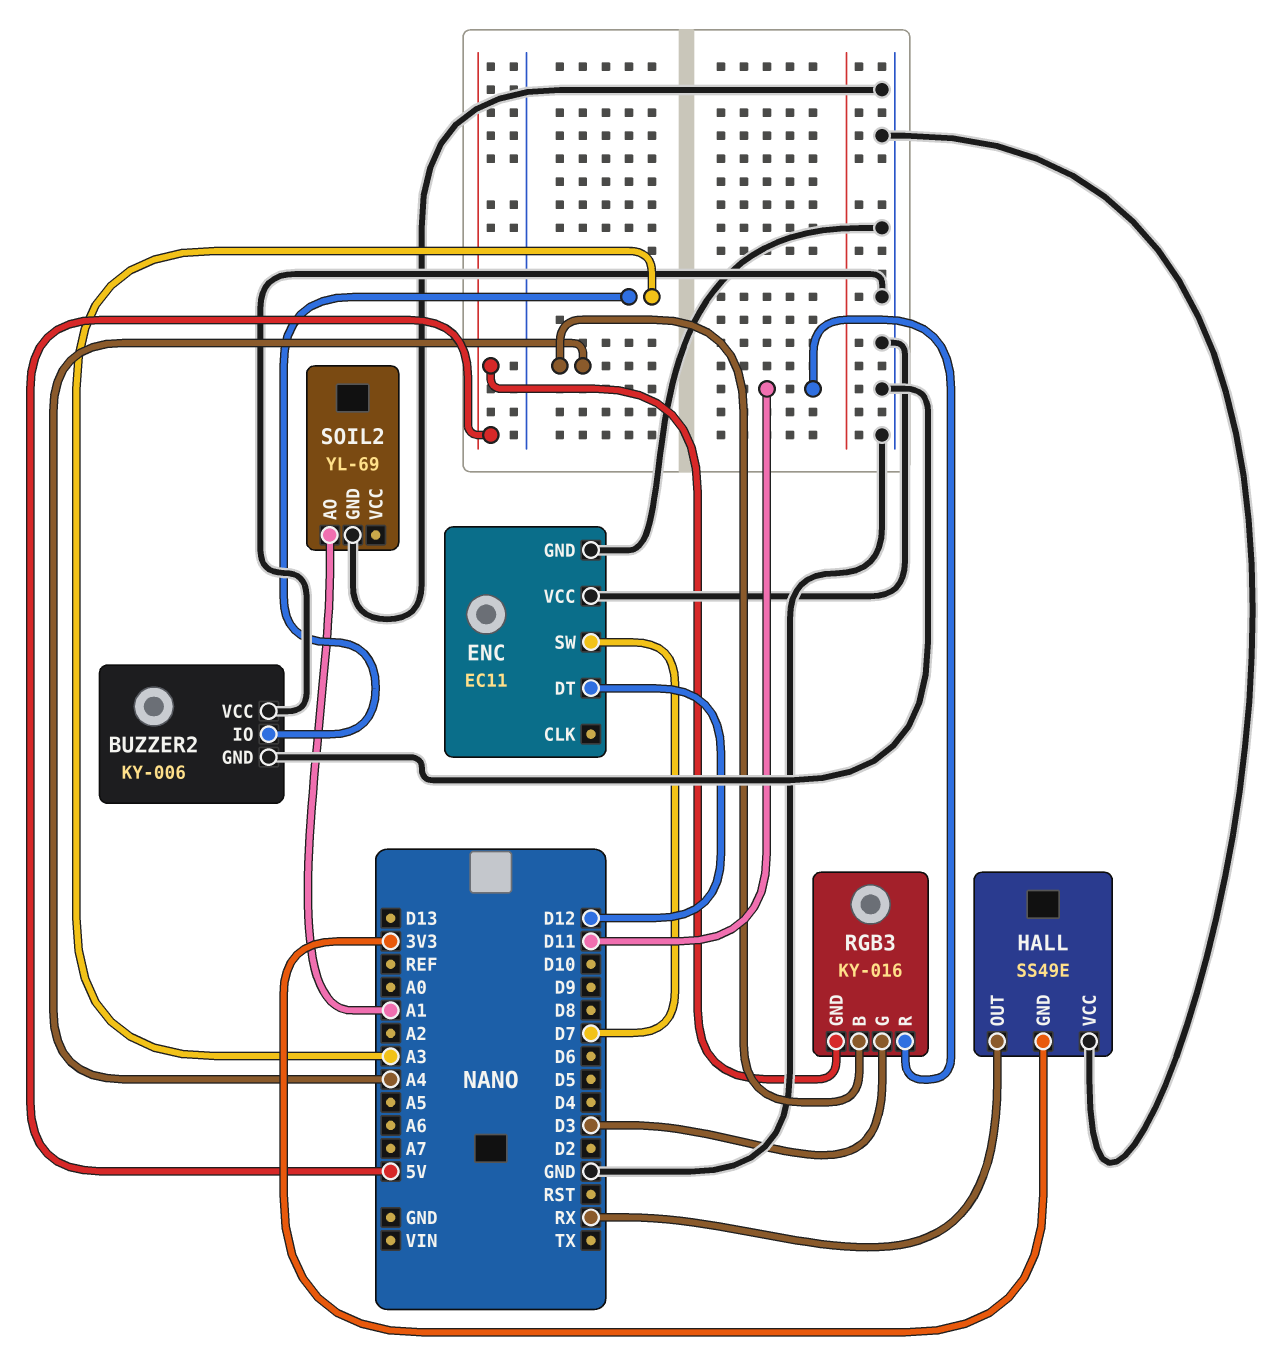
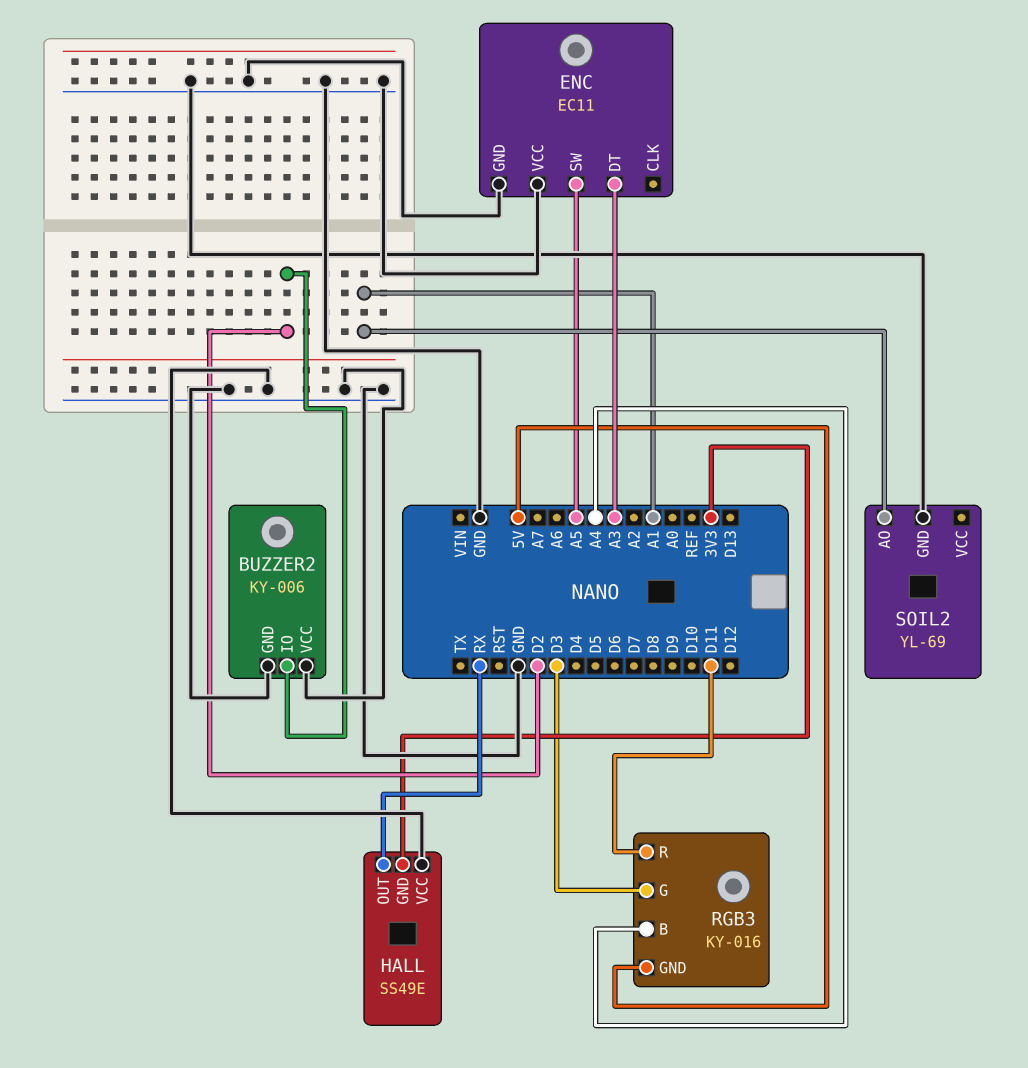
BUZZER2 pin IO: A3 -> D2
ENC pin DT: D12 -> A3
ENC pin SW: D7 -> A5

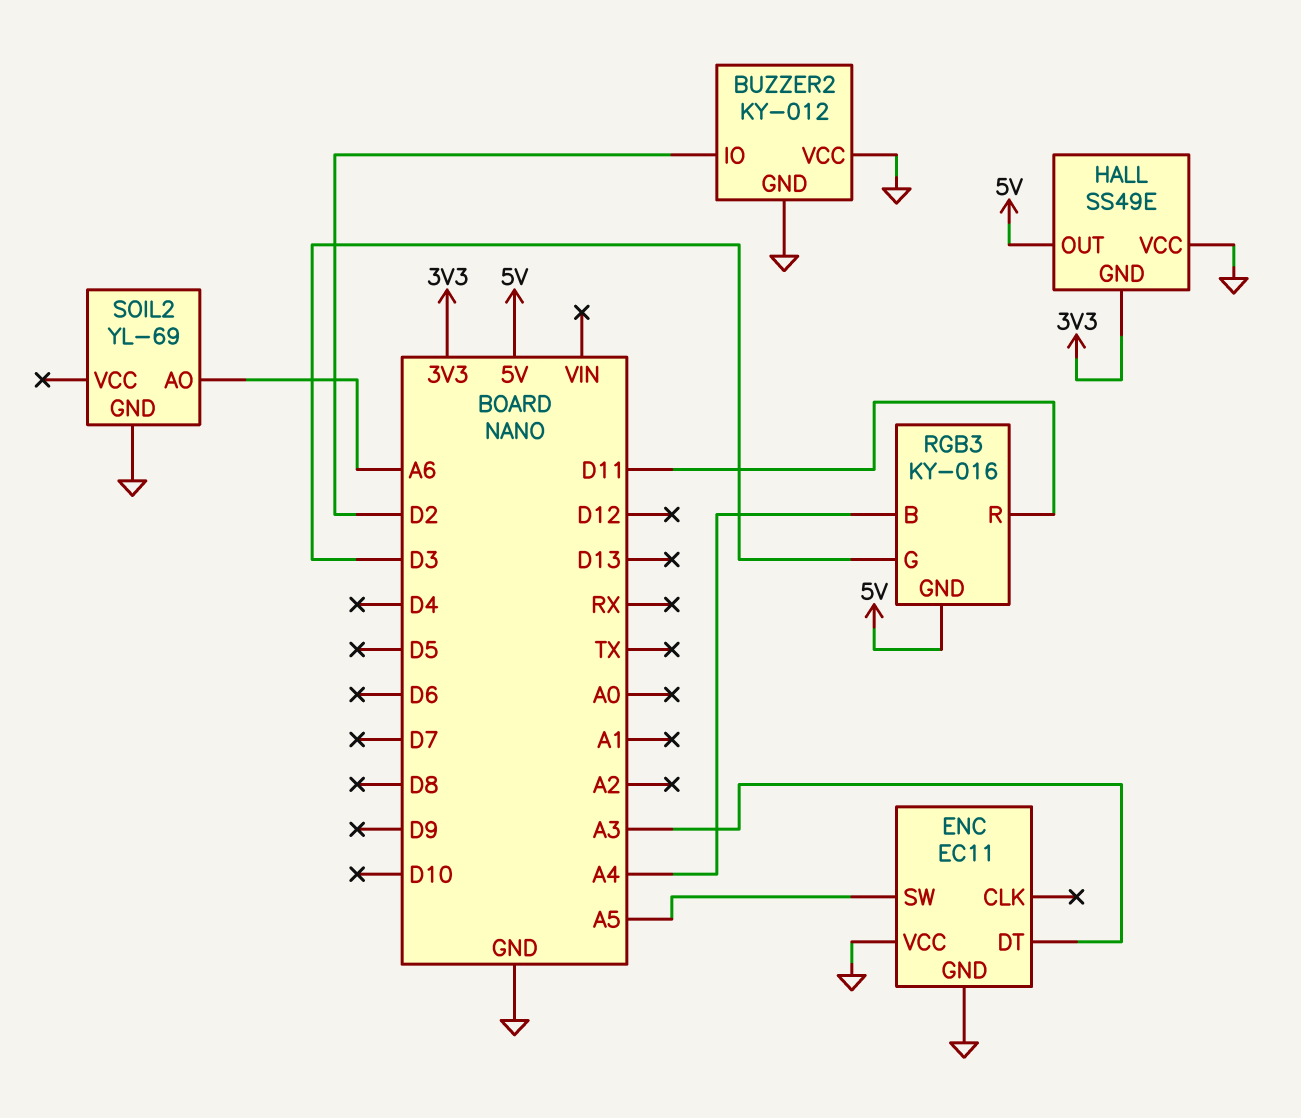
BUZZER2: KY-006 -> KY-012
HALL pin OUT: RX -> 5V
SOIL2 pin AO: A1 -> A6

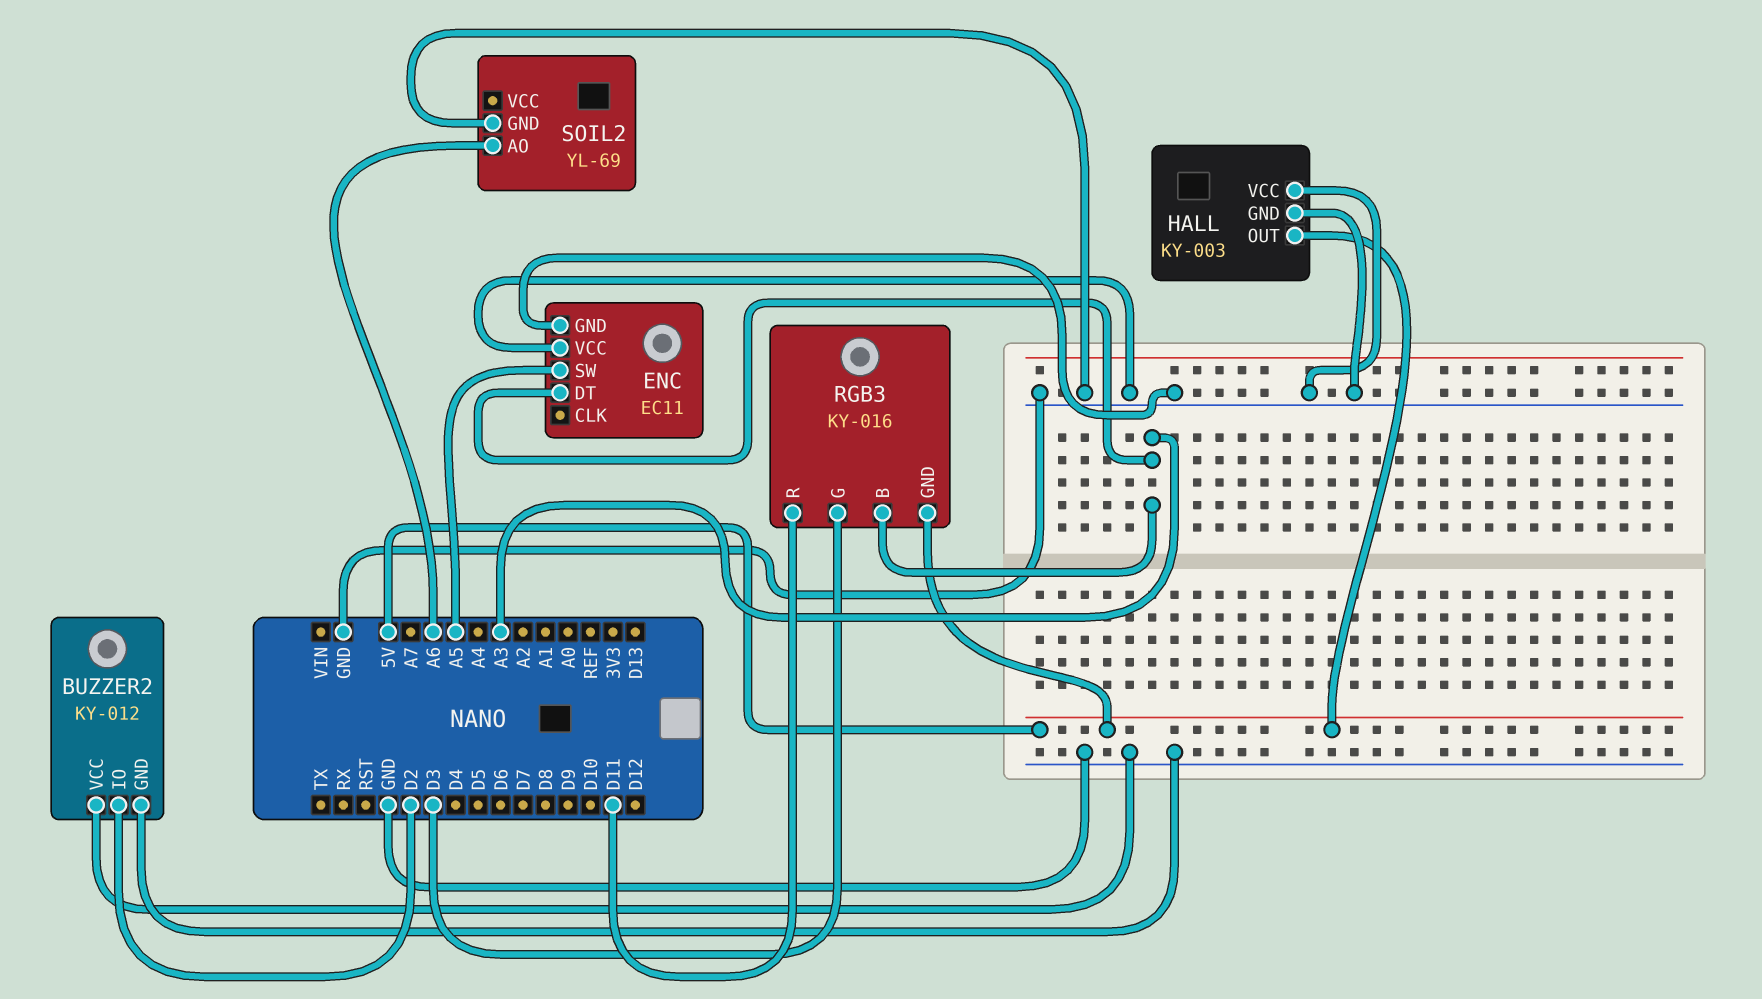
HALL: SS49E -> KY-003
HALL pin GND: 3V3 -> GND
RGB3 pin B: A4 -> A3

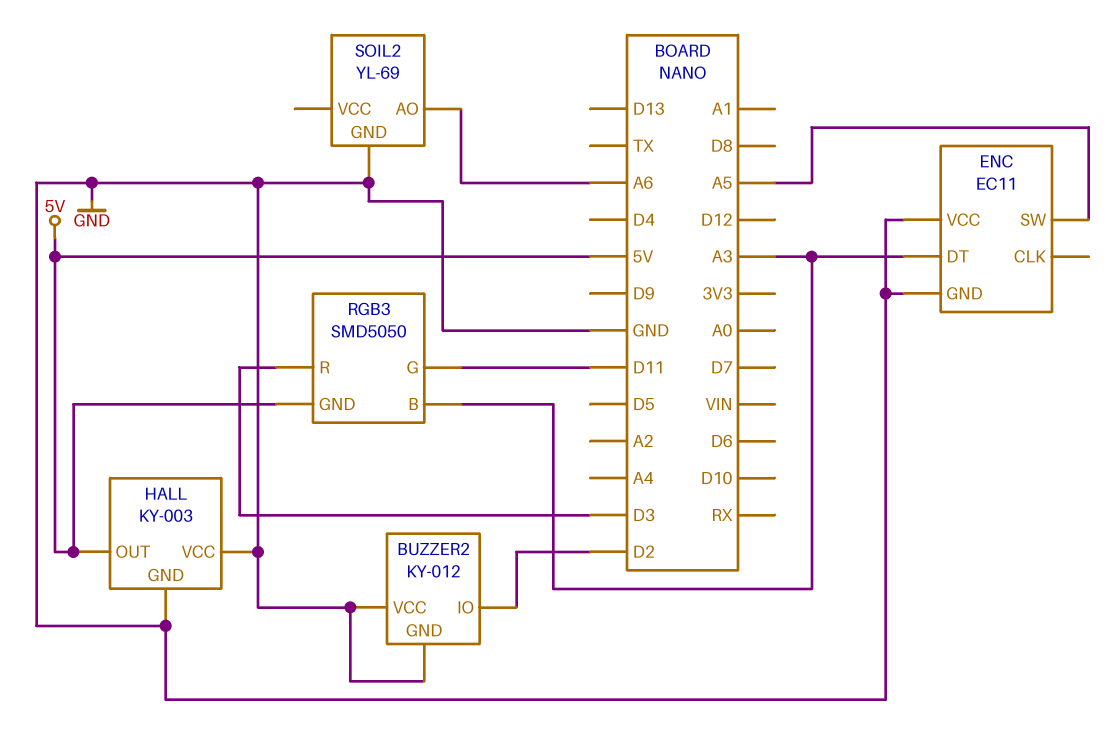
RGB3: KY-016 -> SMD5050
RGB3 pin G: D3 -> D11
RGB3 pin R: D11 -> D3

